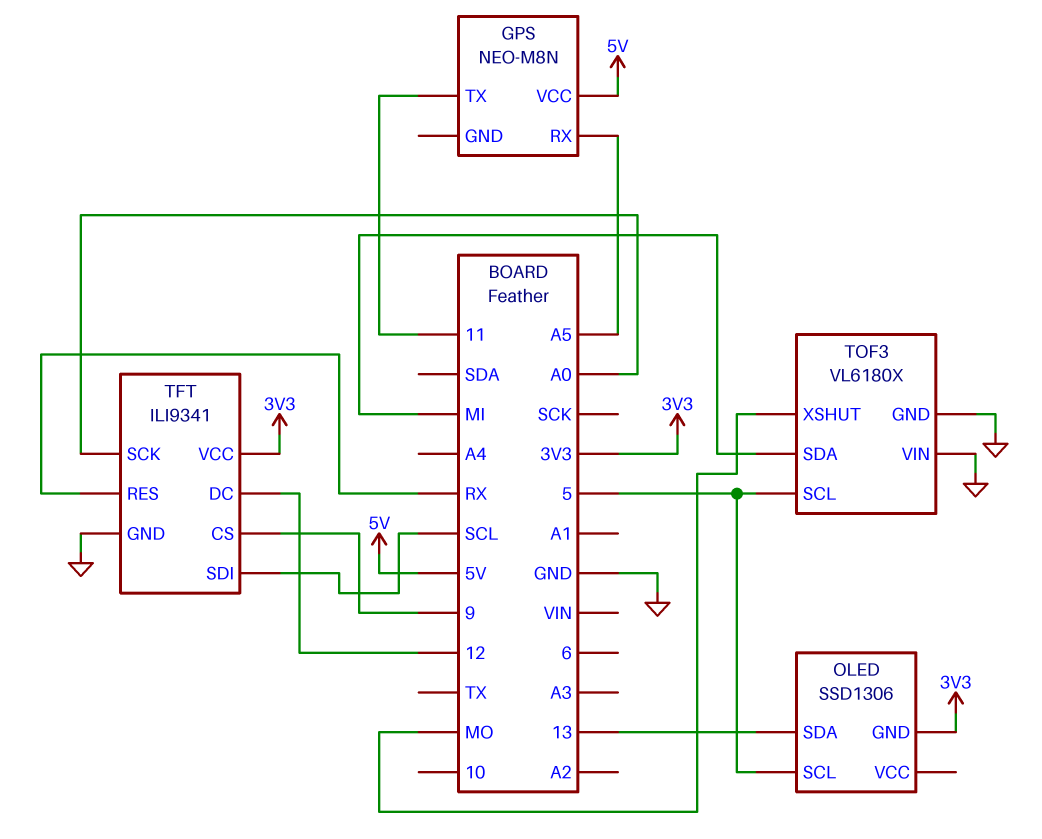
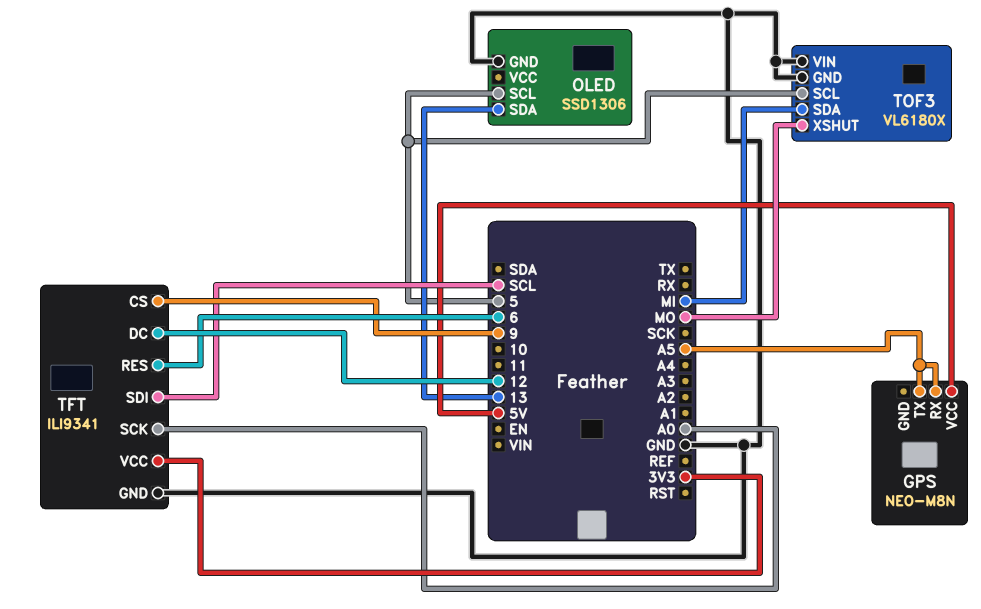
GPS pin TX: 11 -> A5
OLED pin GND: 3V3 -> GND
TFT pin RES: RX -> 6

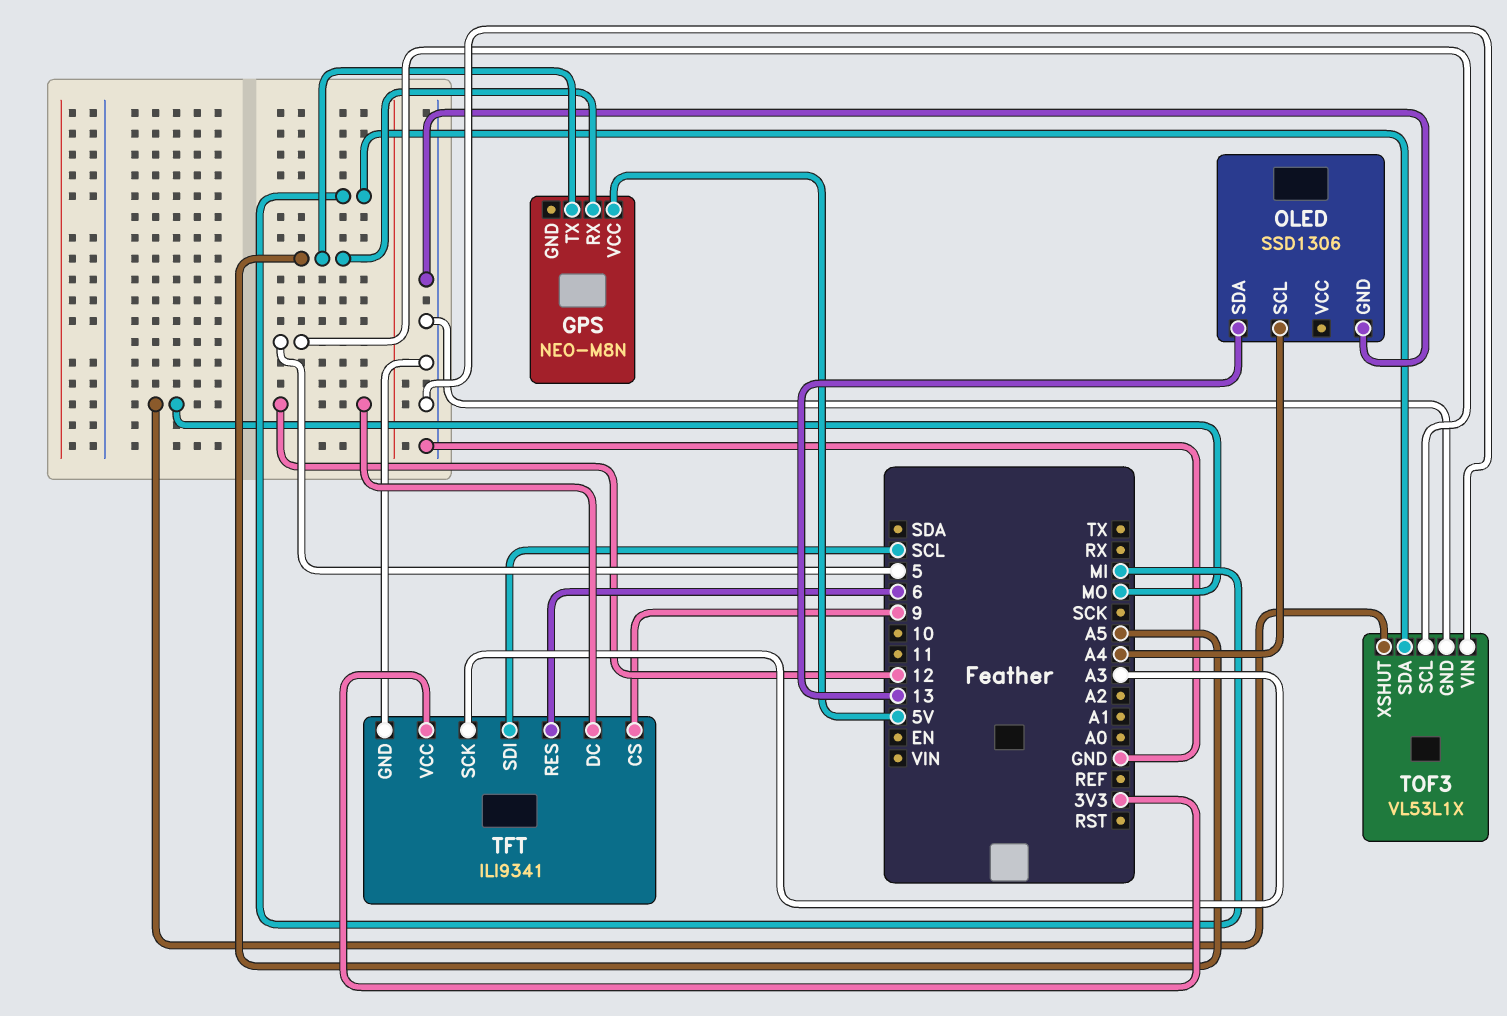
OLED pin SCL: 5 -> A4
TFT pin SCK: A0 -> A3
TOF3: VL6180X -> VL53L1X

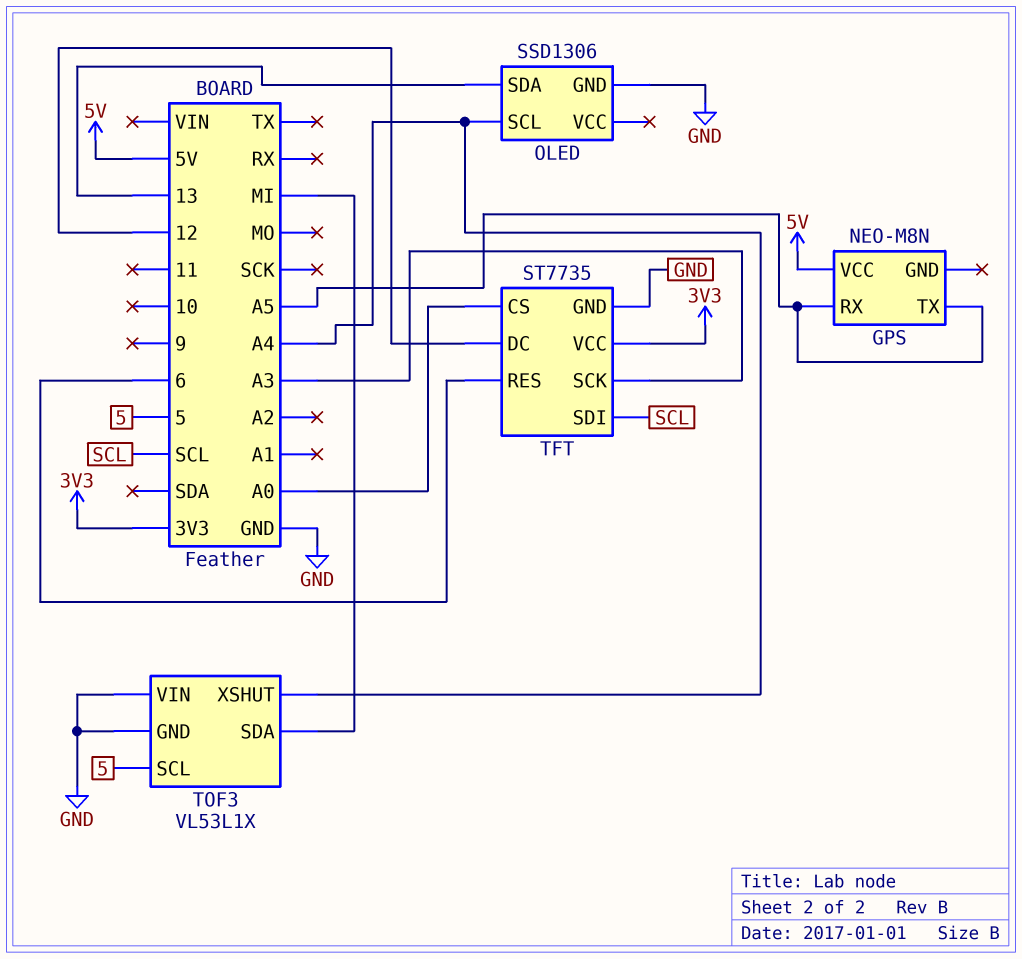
TFT: ILI9341 -> ST7735
TFT pin CS: 9 -> A0
TOF3 pin XSHUT: MO -> A4

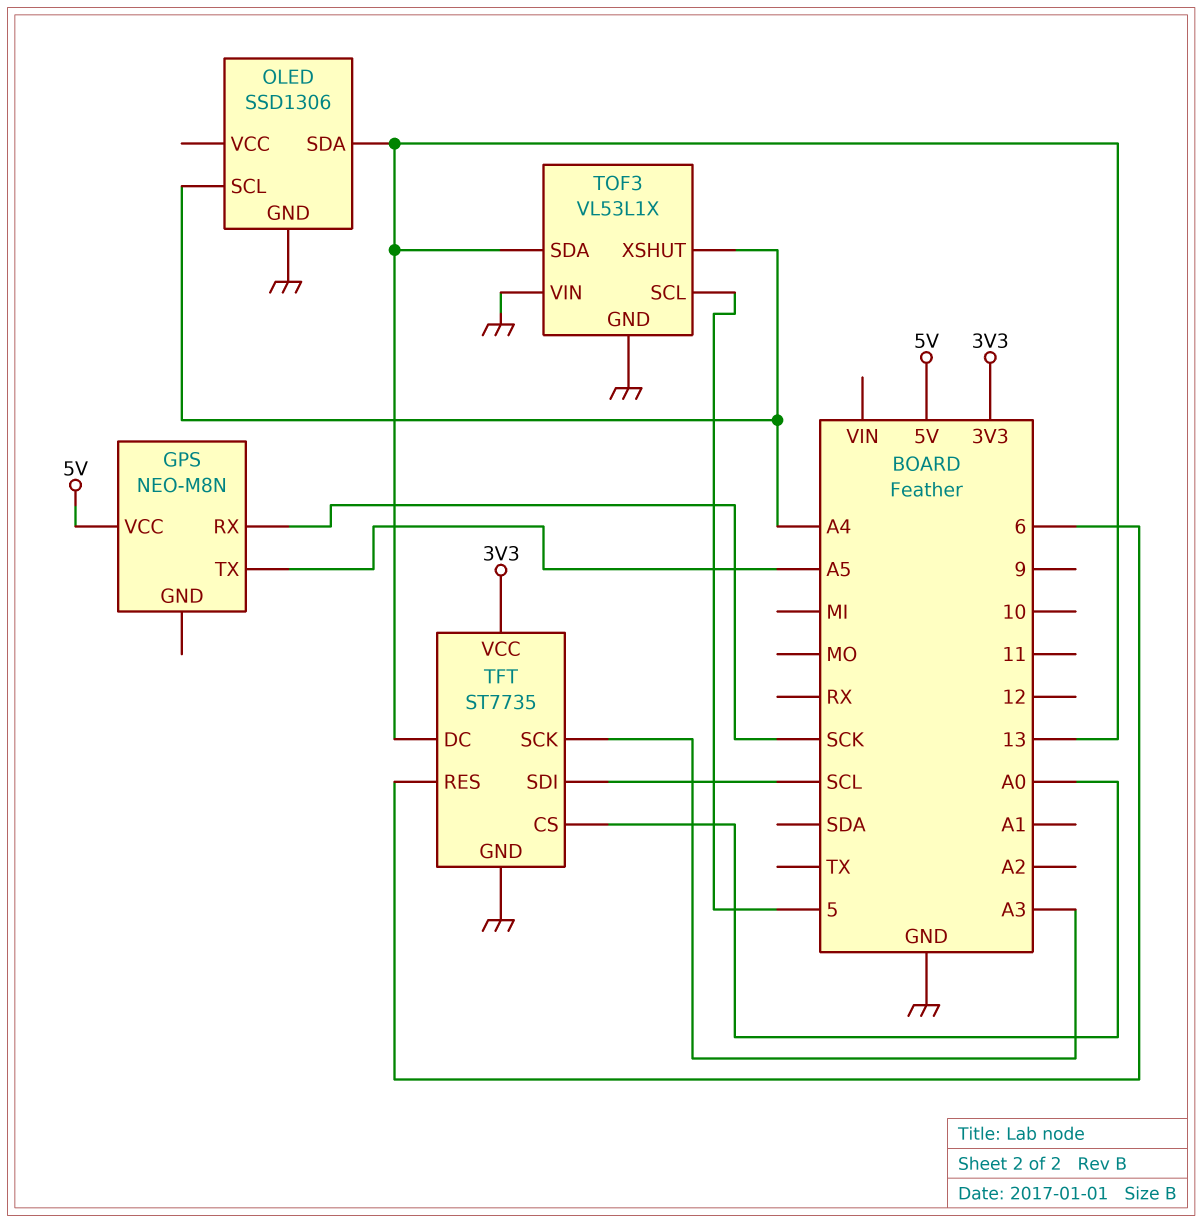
GPS pin RX: A5 -> SCK
TFT pin DC: 12 -> 13
TOF3 pin SDA: MI -> 13

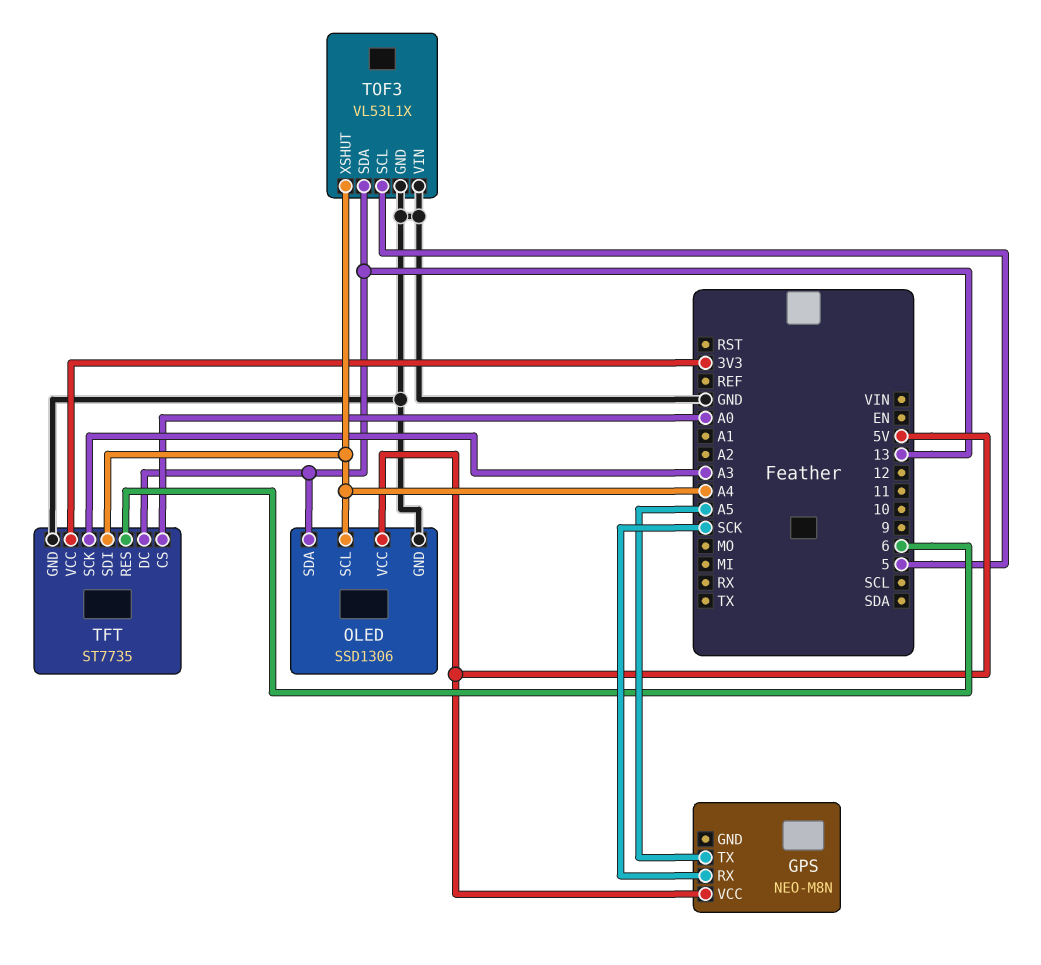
OLED pin VCC: none -> 5V
TFT pin SDI: SCL -> A4

